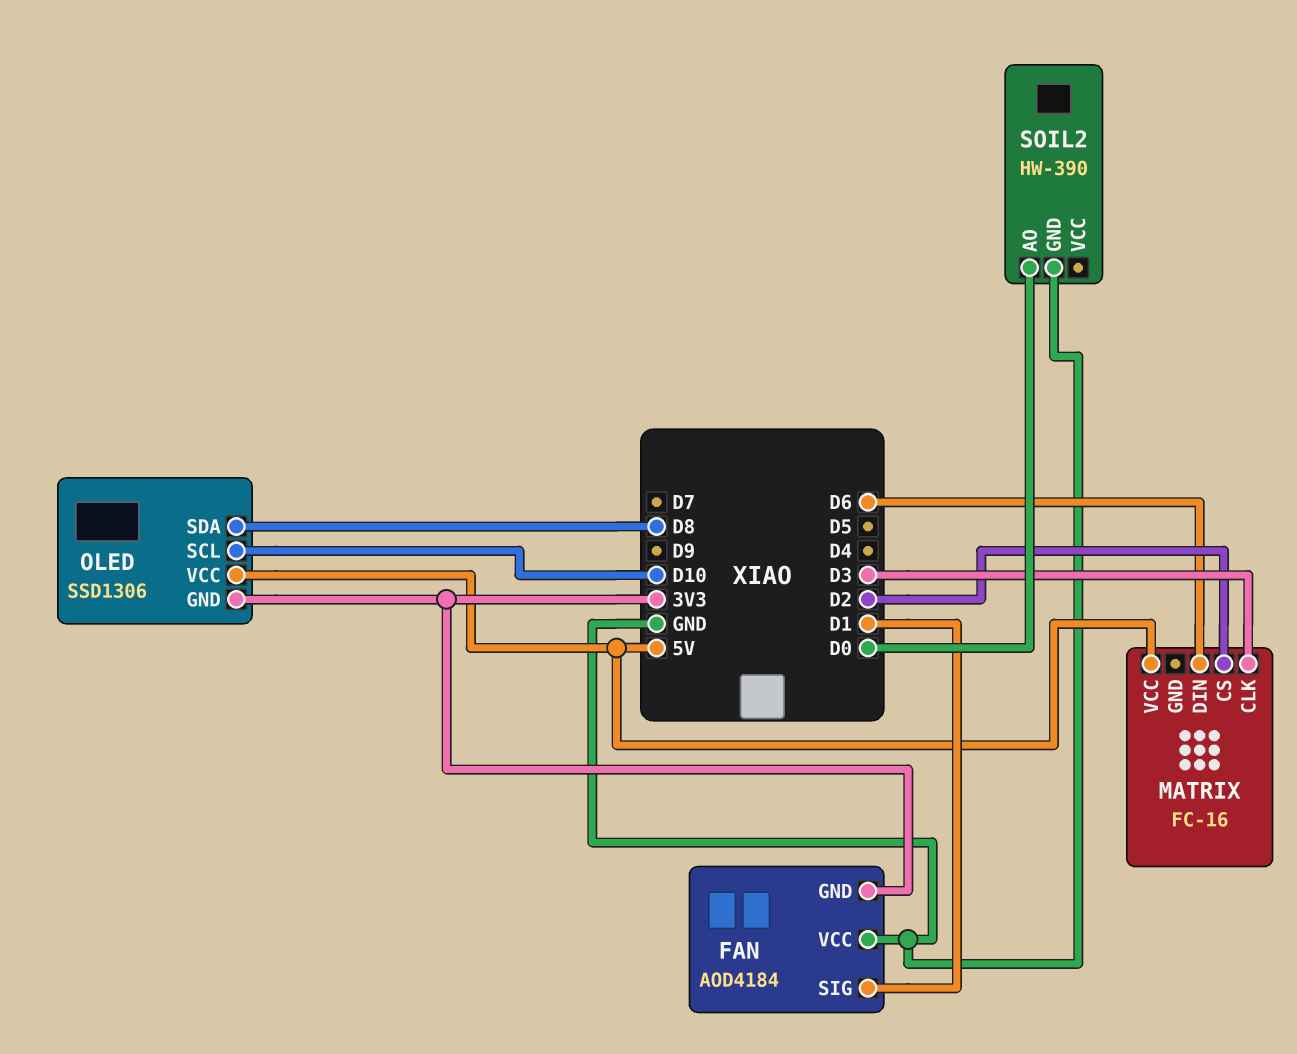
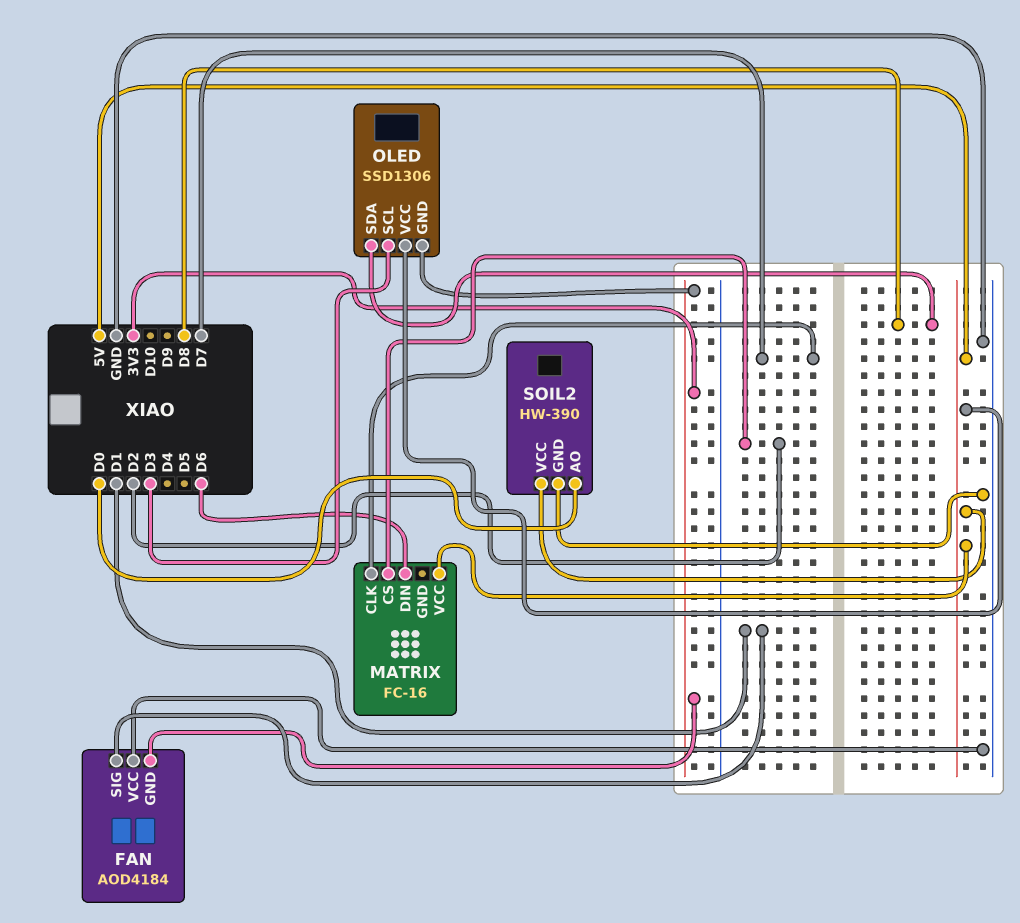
MATRIX pin CLK: D3 -> D7
OLED pin SCL: D10 -> D3
SOIL2 pin VCC: none -> 5V

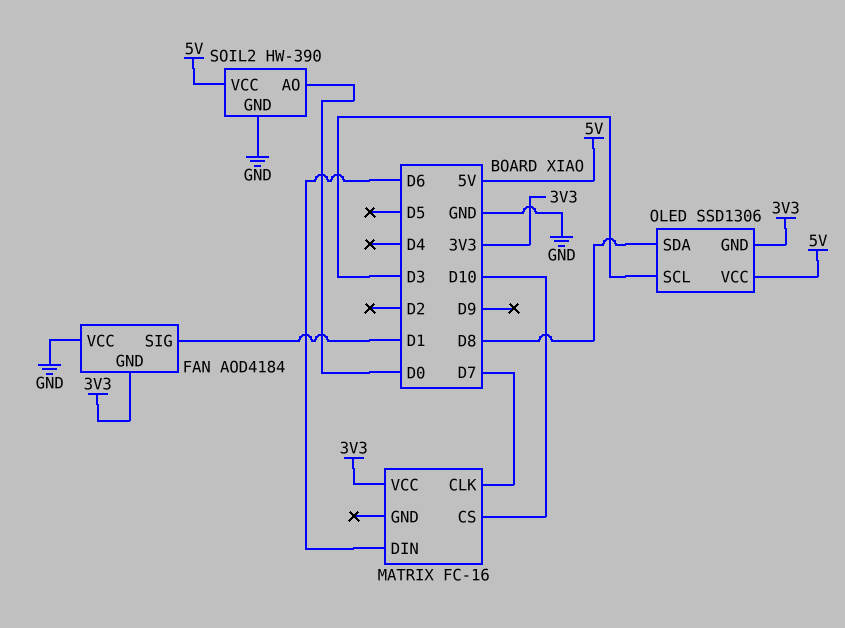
MATRIX pin CS: D2 -> D10
MATRIX pin VCC: 5V -> 3V3

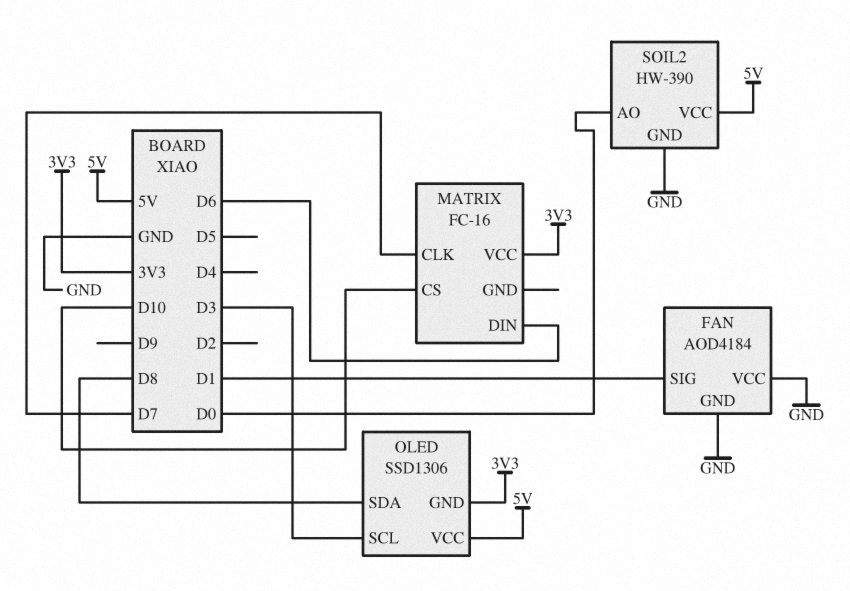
FAN pin GND: 3V3 -> GND

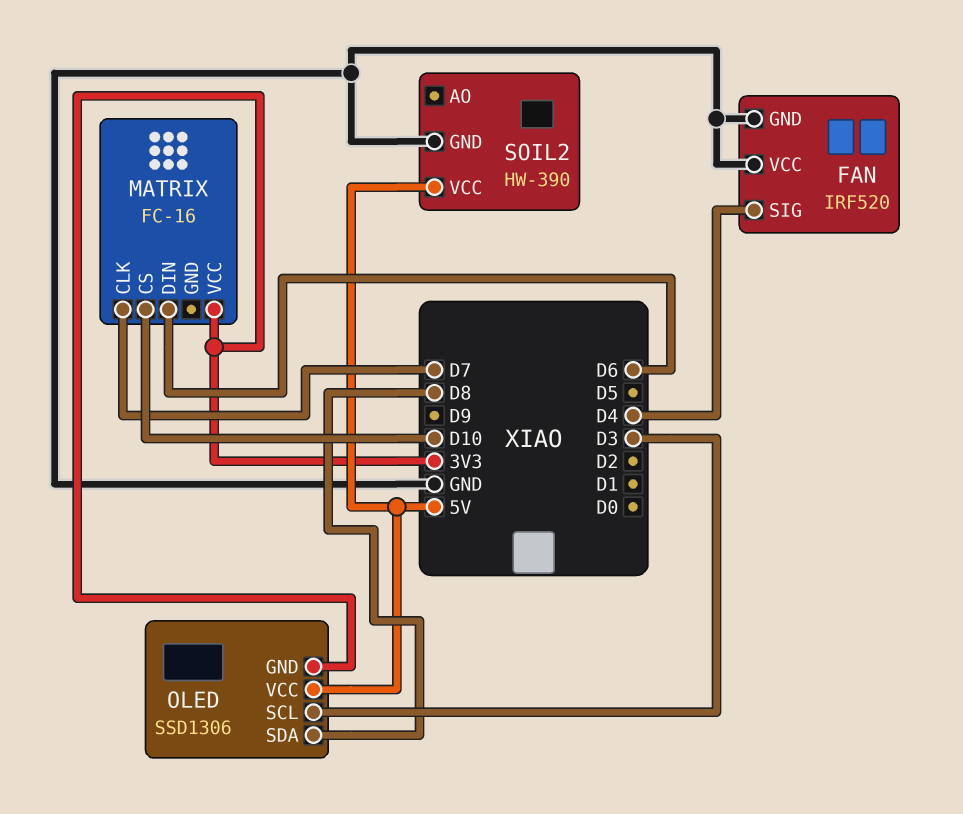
FAN: AOD4184 -> IRF520
FAN pin SIG: D1 -> D4
SOIL2 pin AO: D0 -> none

